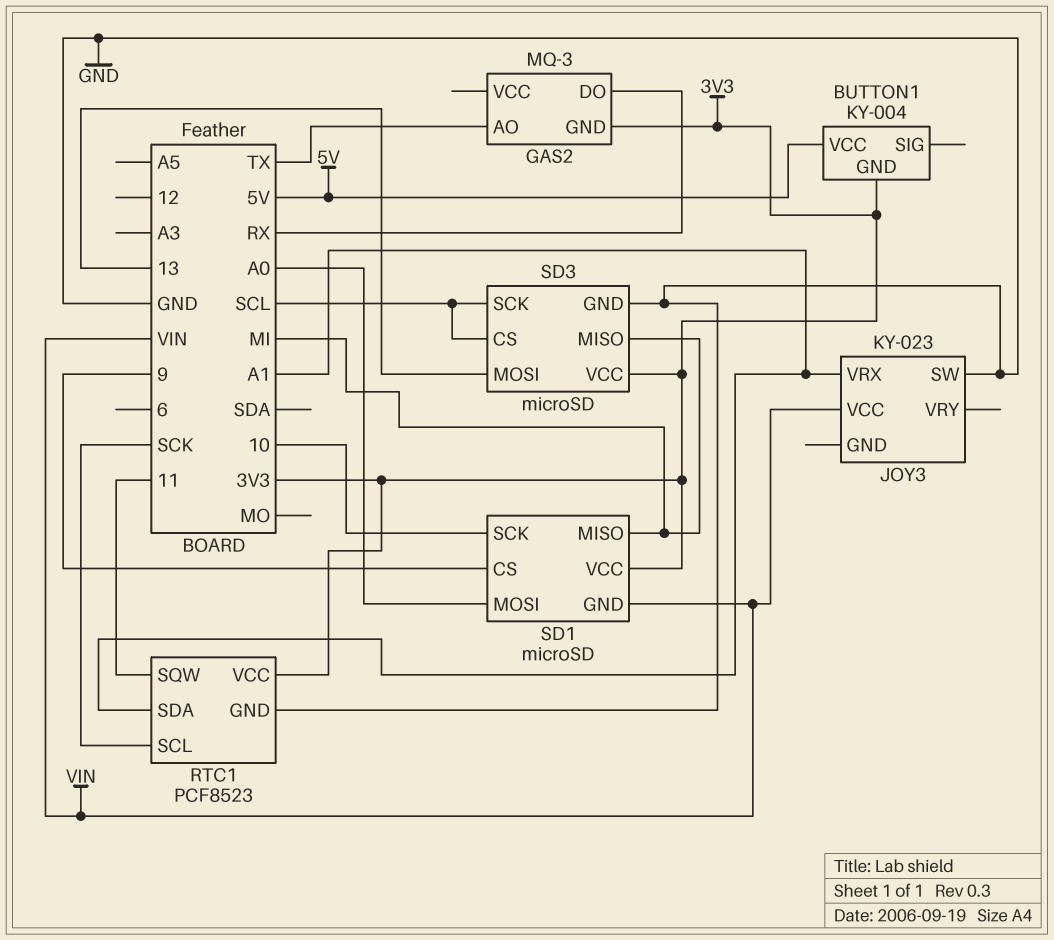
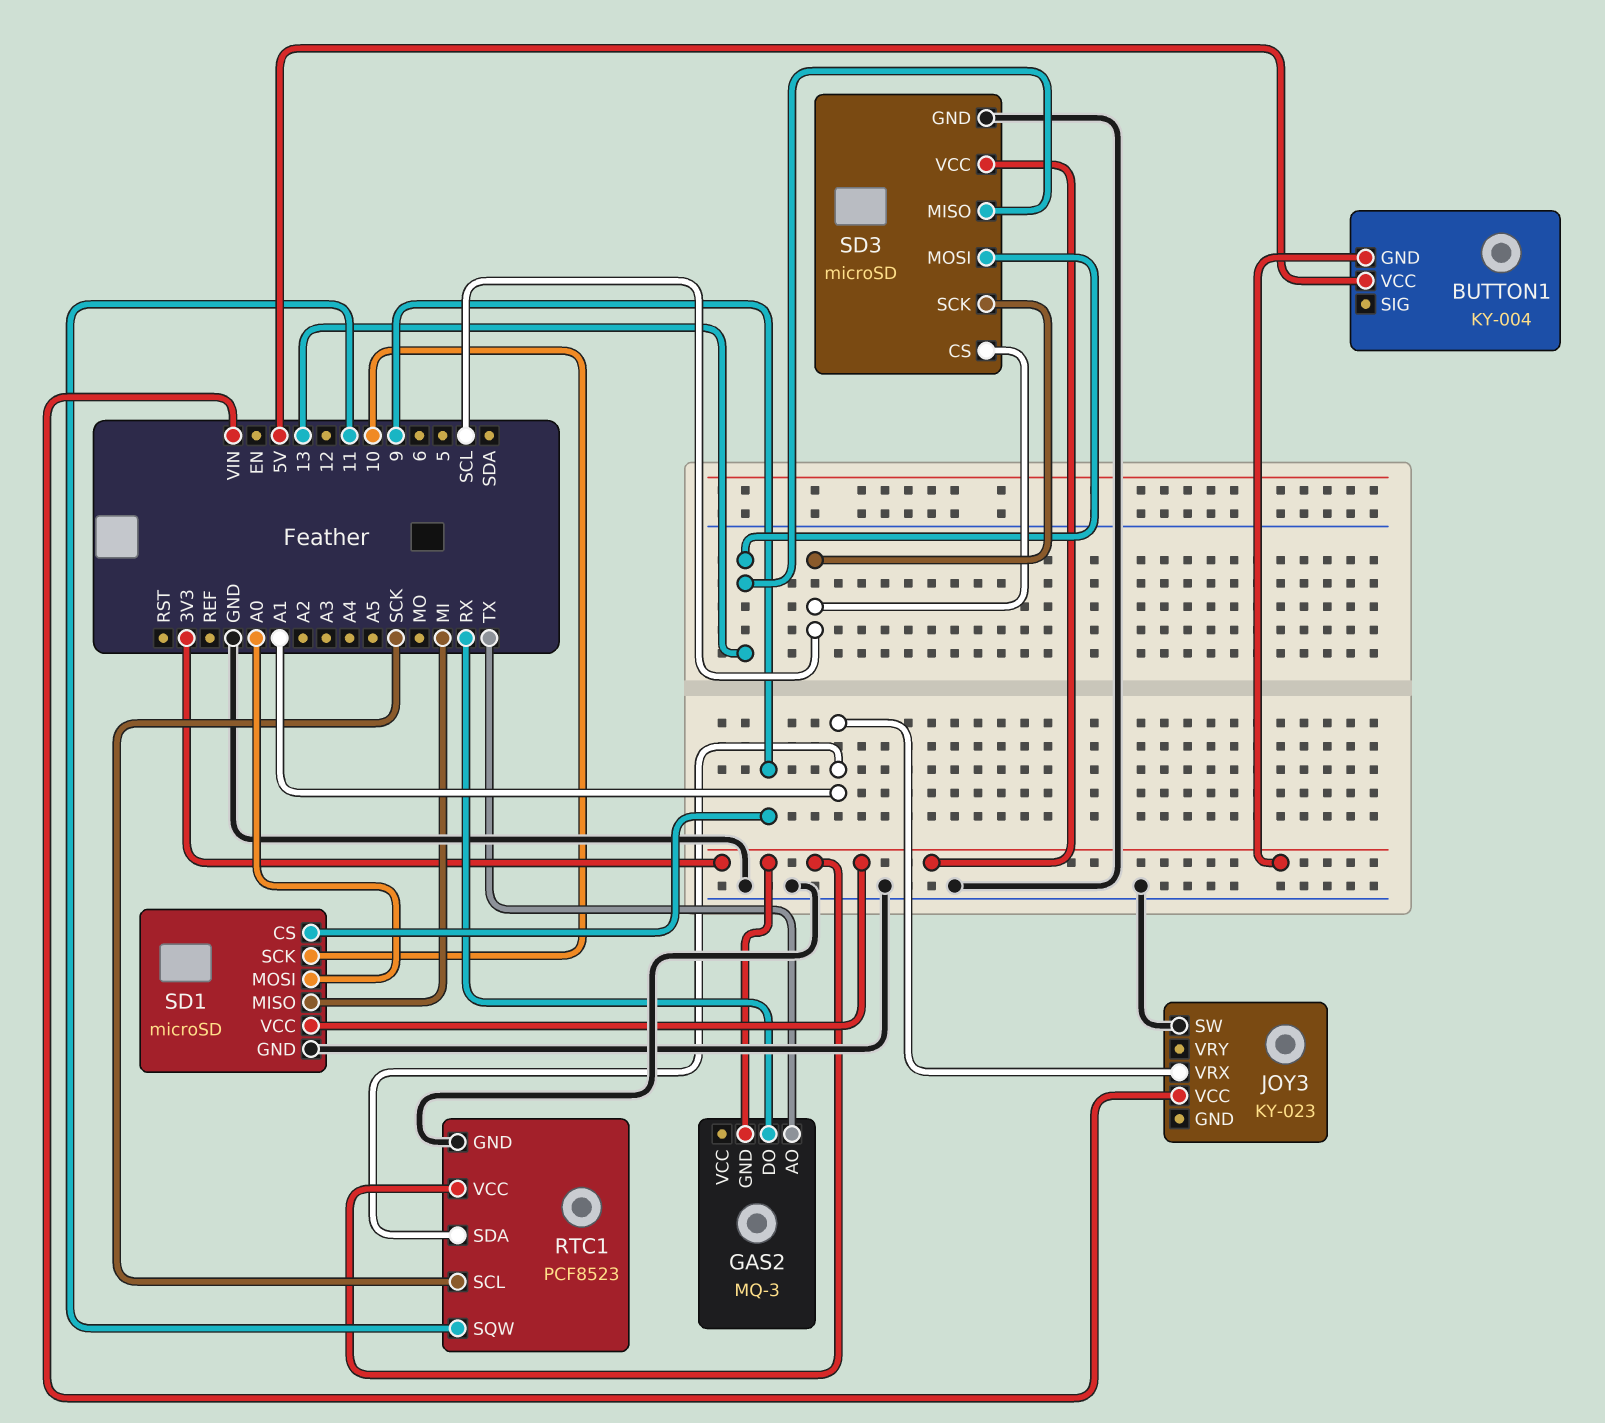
SD1 pin GND: VIN -> GND
SD3 pin MISO: MI -> 13

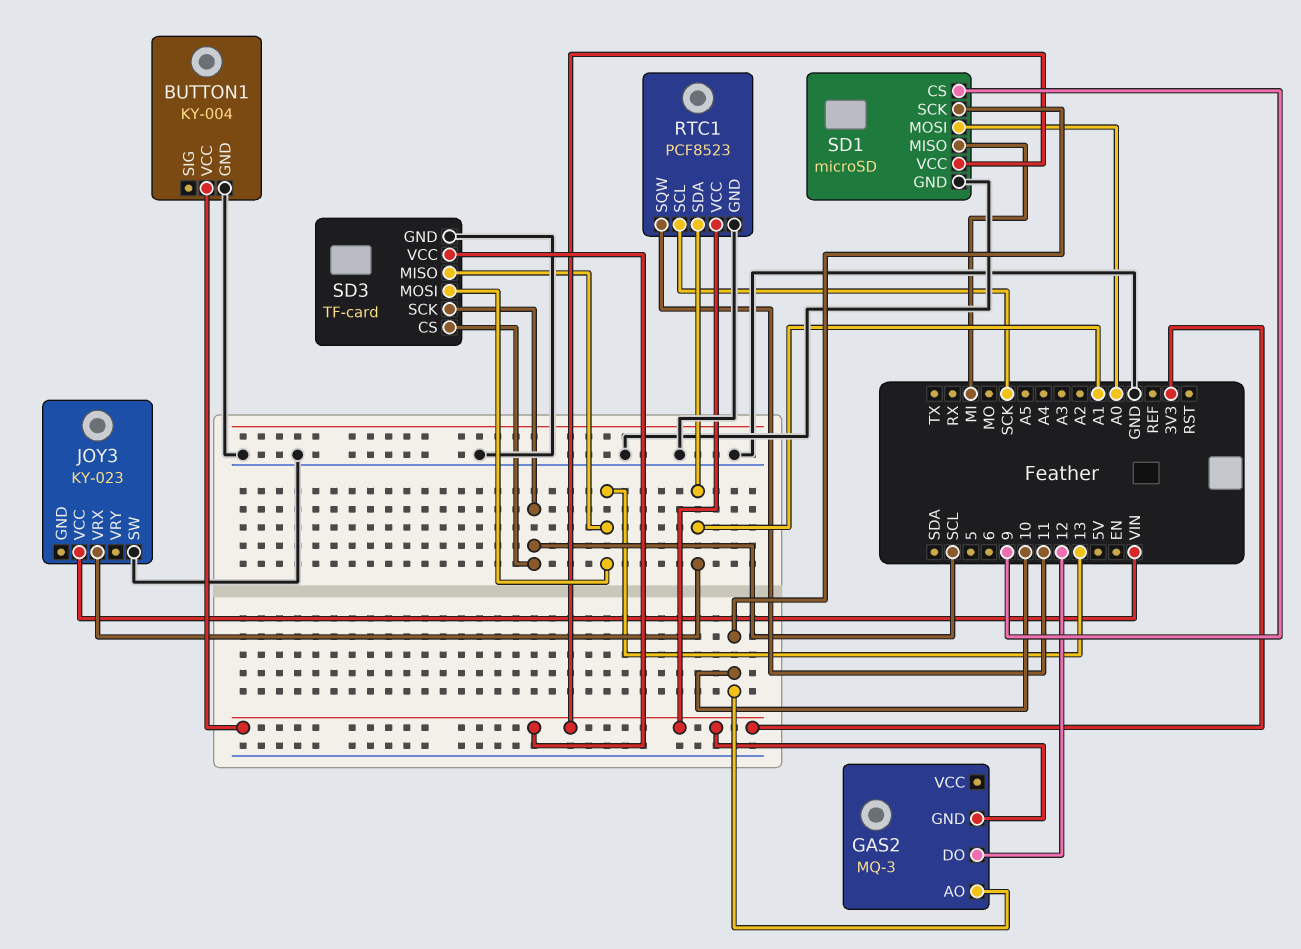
BUTTON1 pin GND: 3V3 -> GND
BUTTON1 pin VCC: 5V -> 3V3
GAS2 pin AO: TX -> 10
GAS2 pin DO: RX -> 12
SD3: microSD -> TF-card

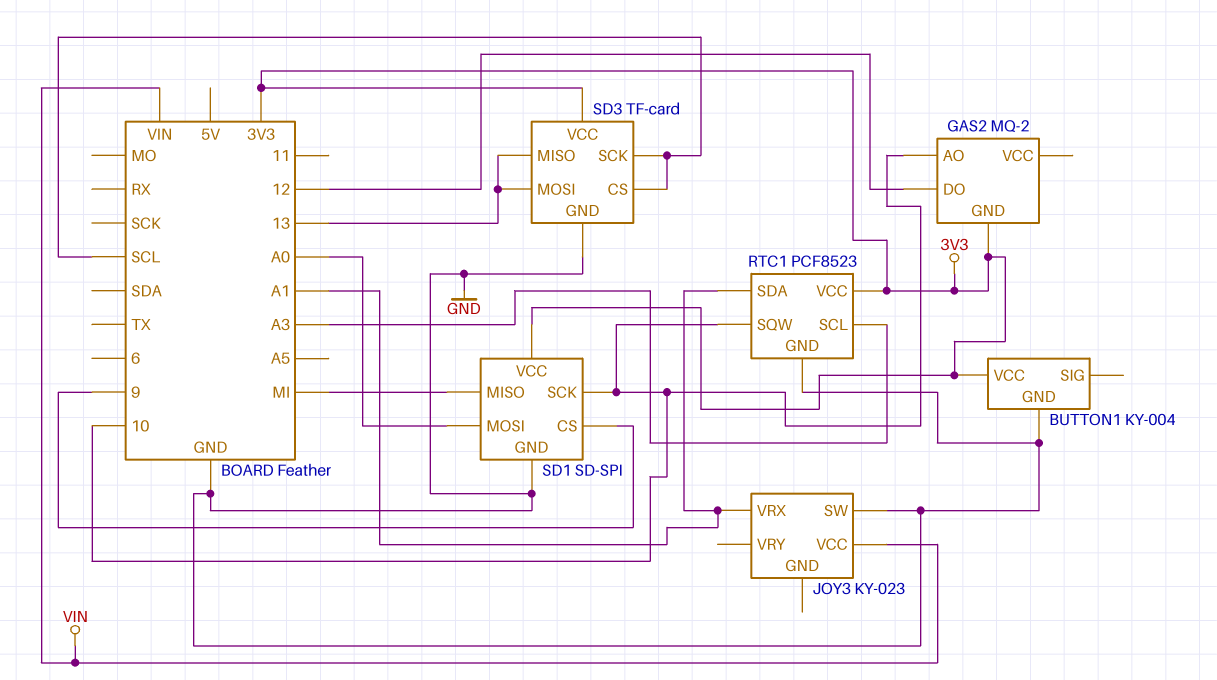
GAS2: MQ-3 -> MQ-2
RTC1 pin SCL: SCK -> A3
RTC1 pin SQW: 11 -> 10
SD1: microSD -> SD-SPI

